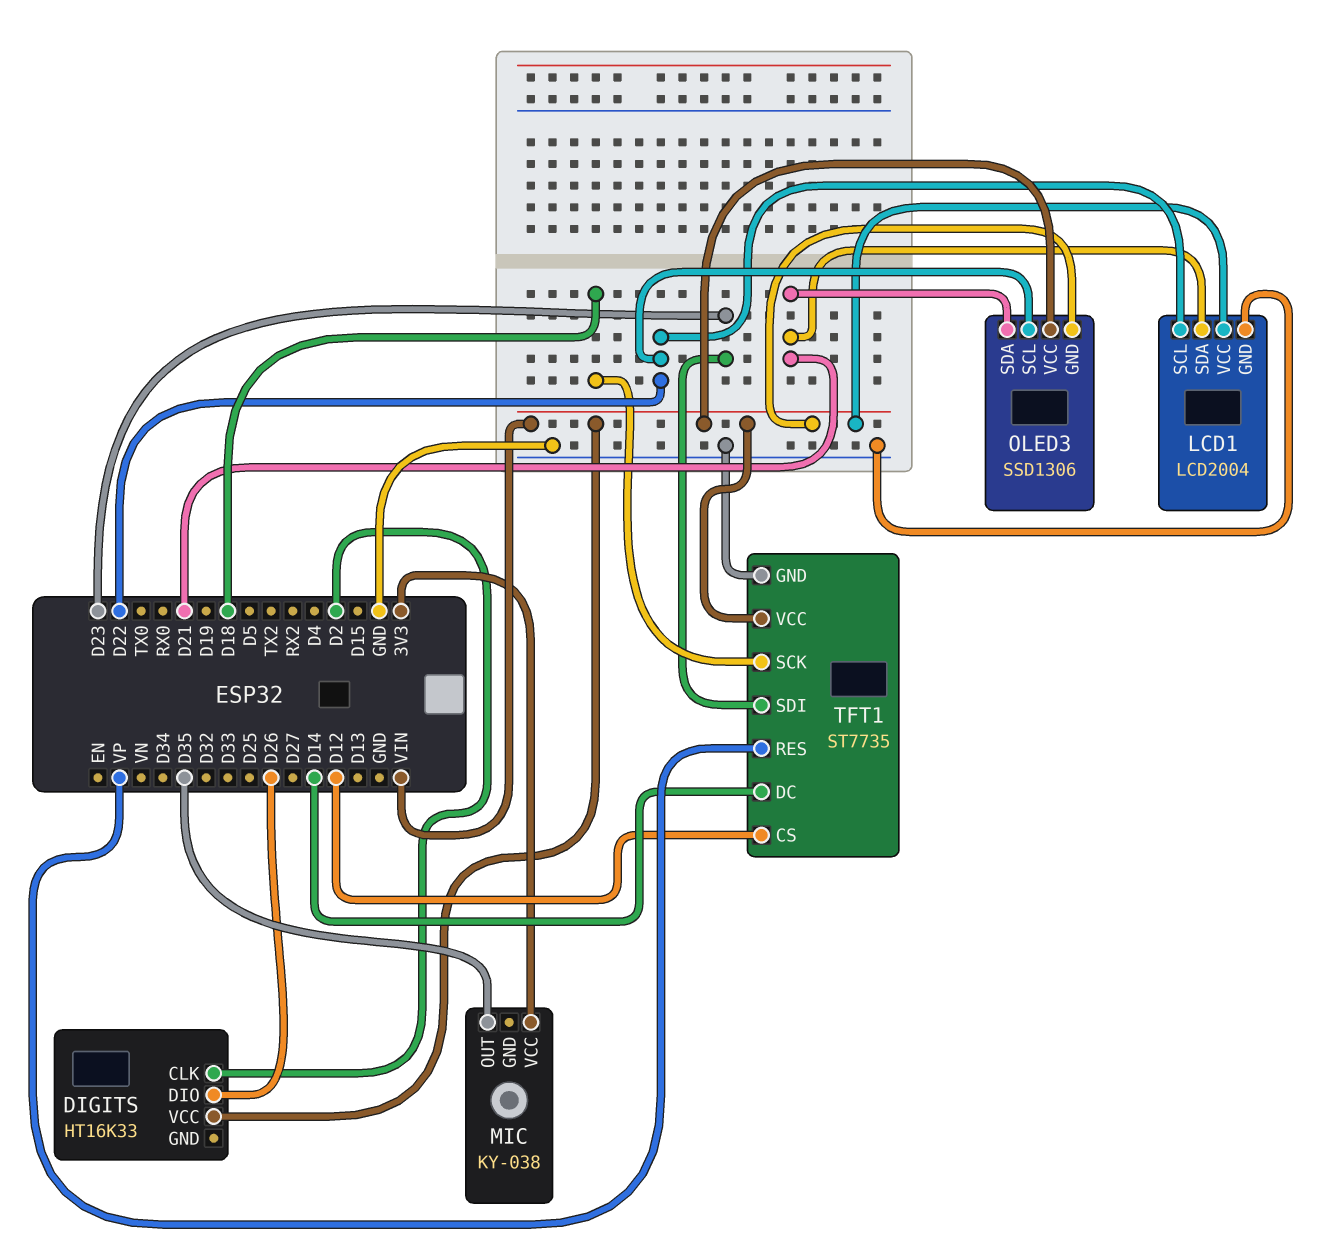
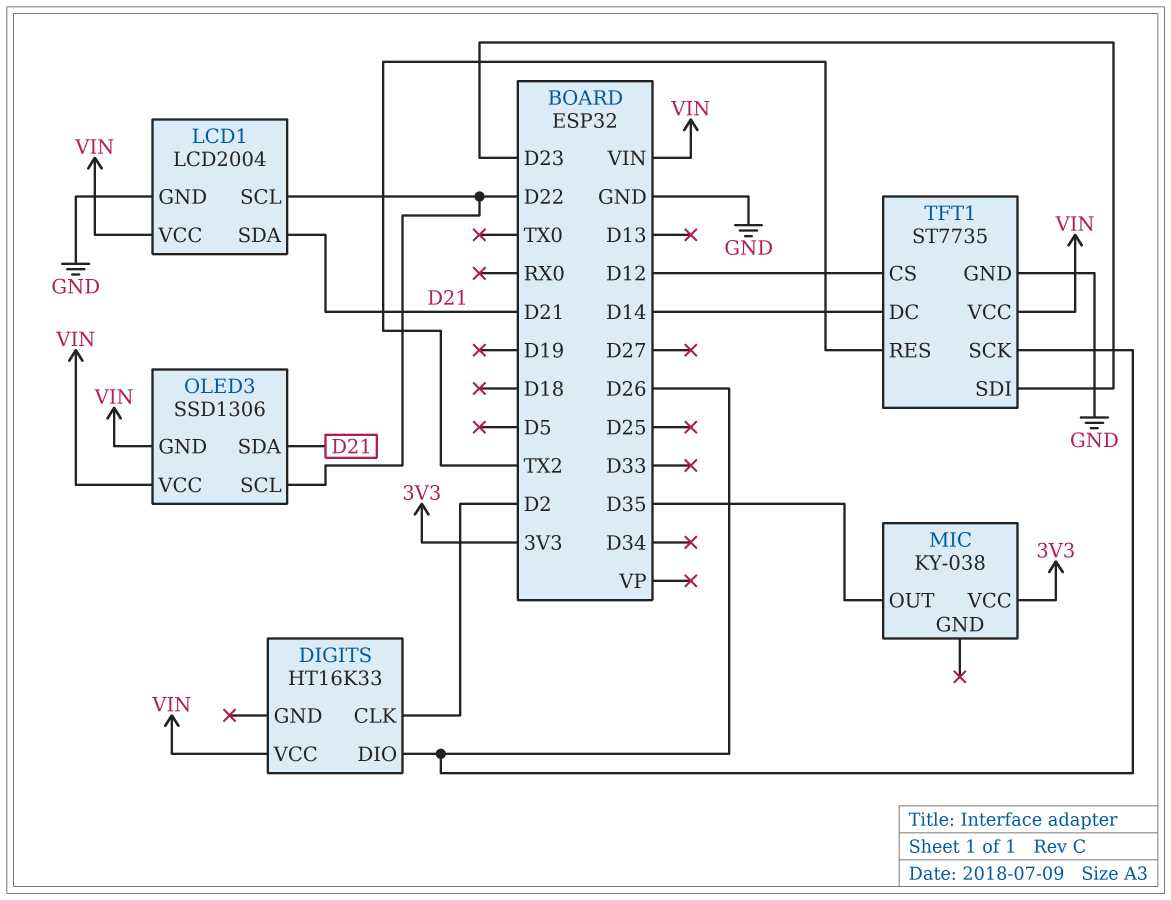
TFT1 pin RES: VP -> TX2
TFT1 pin SCK: D18 -> D26

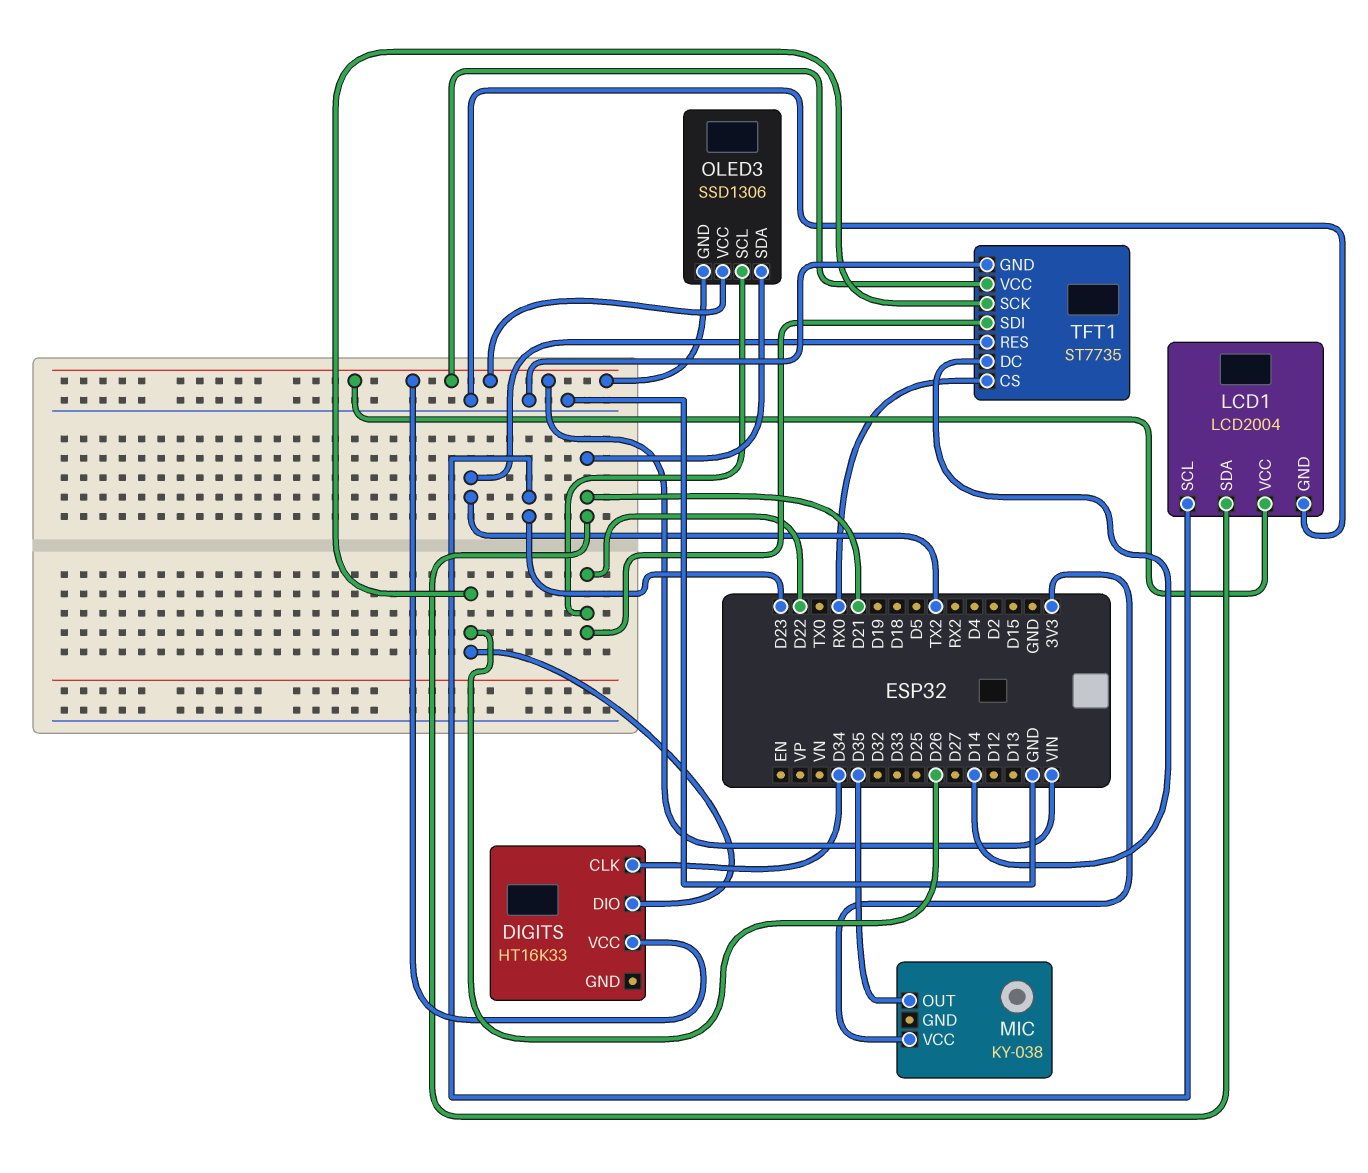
DIGITS pin CLK: D2 -> D34
LCD1 pin SCL: D22 -> D23
TFT1 pin CS: D12 -> RX0
TFT1 pin SDI: D23 -> D22

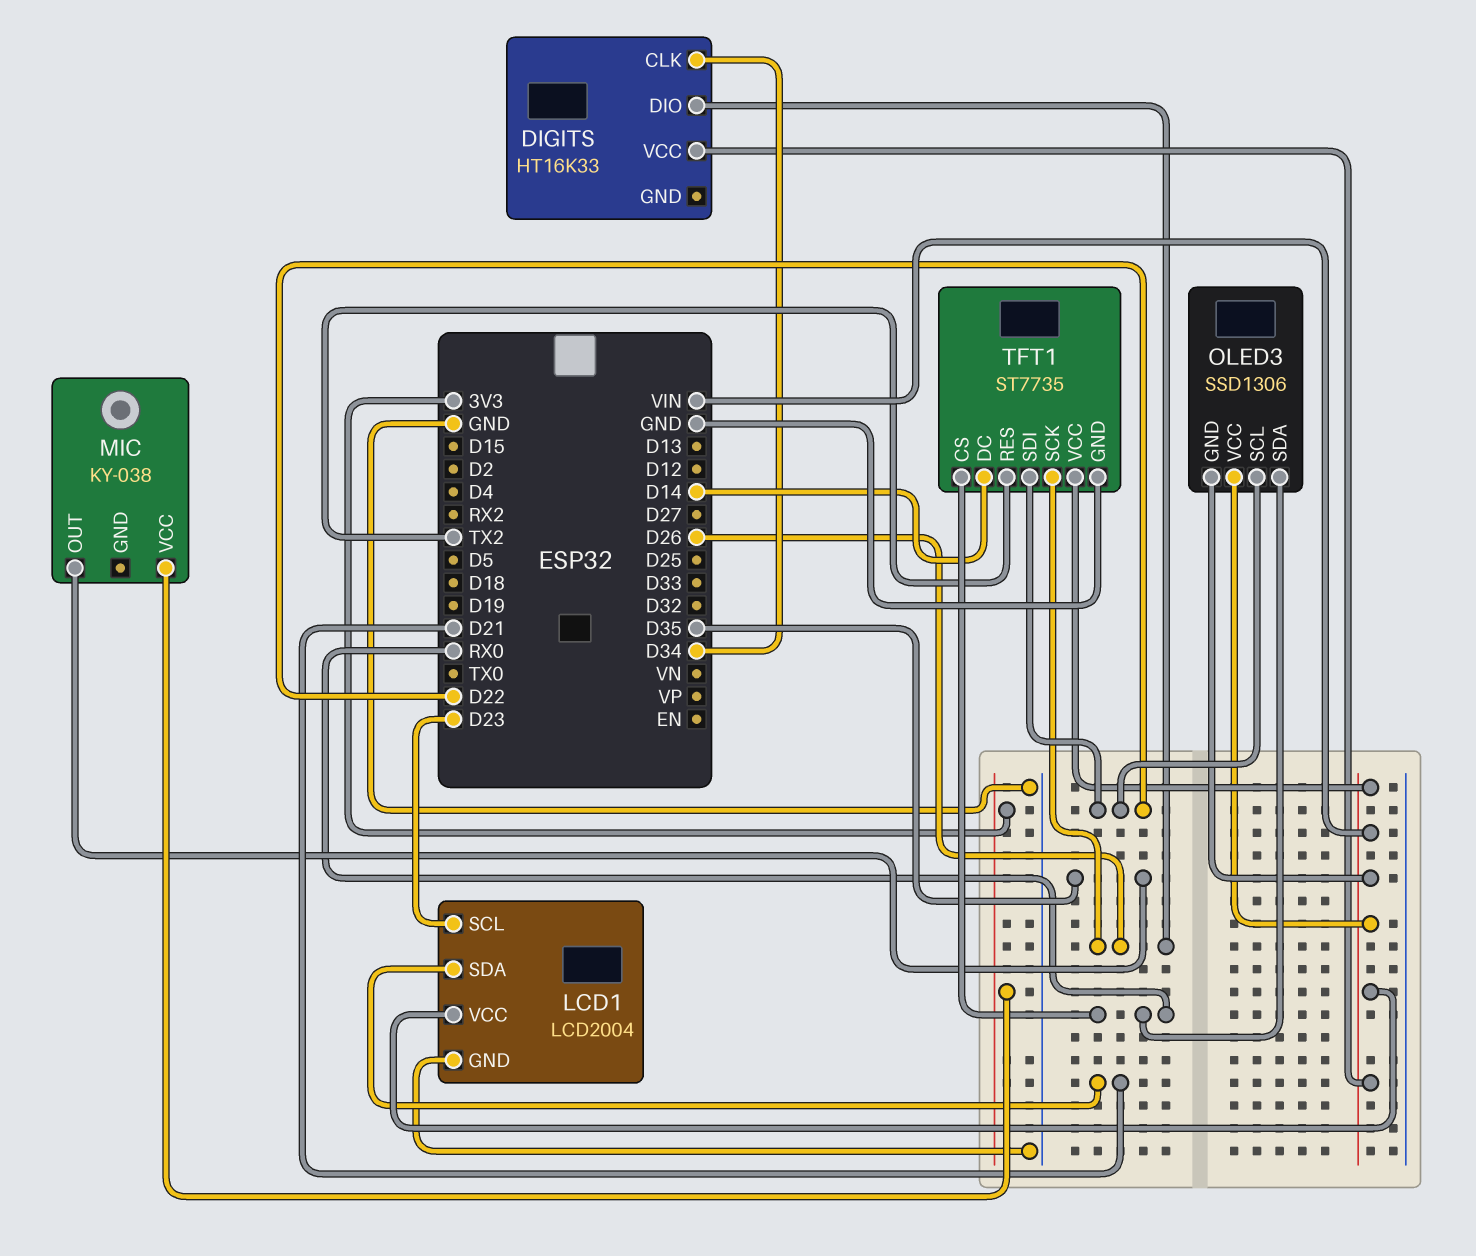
OLED3 pin SDA: D21 -> RX0

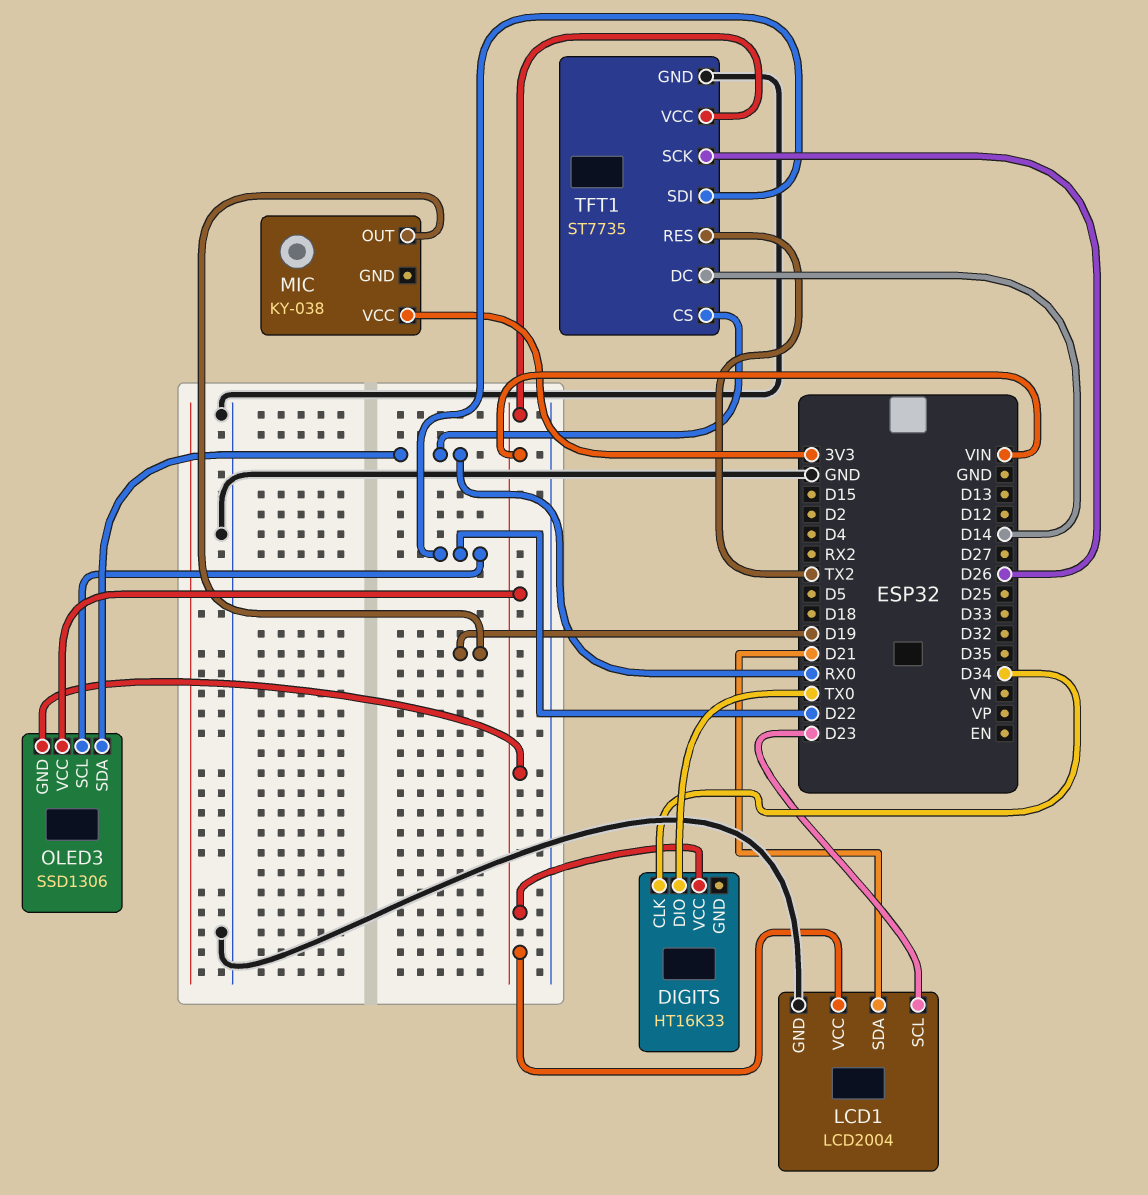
DIGITS pin DIO: D26 -> TX0
MIC pin OUT: D35 -> D19

